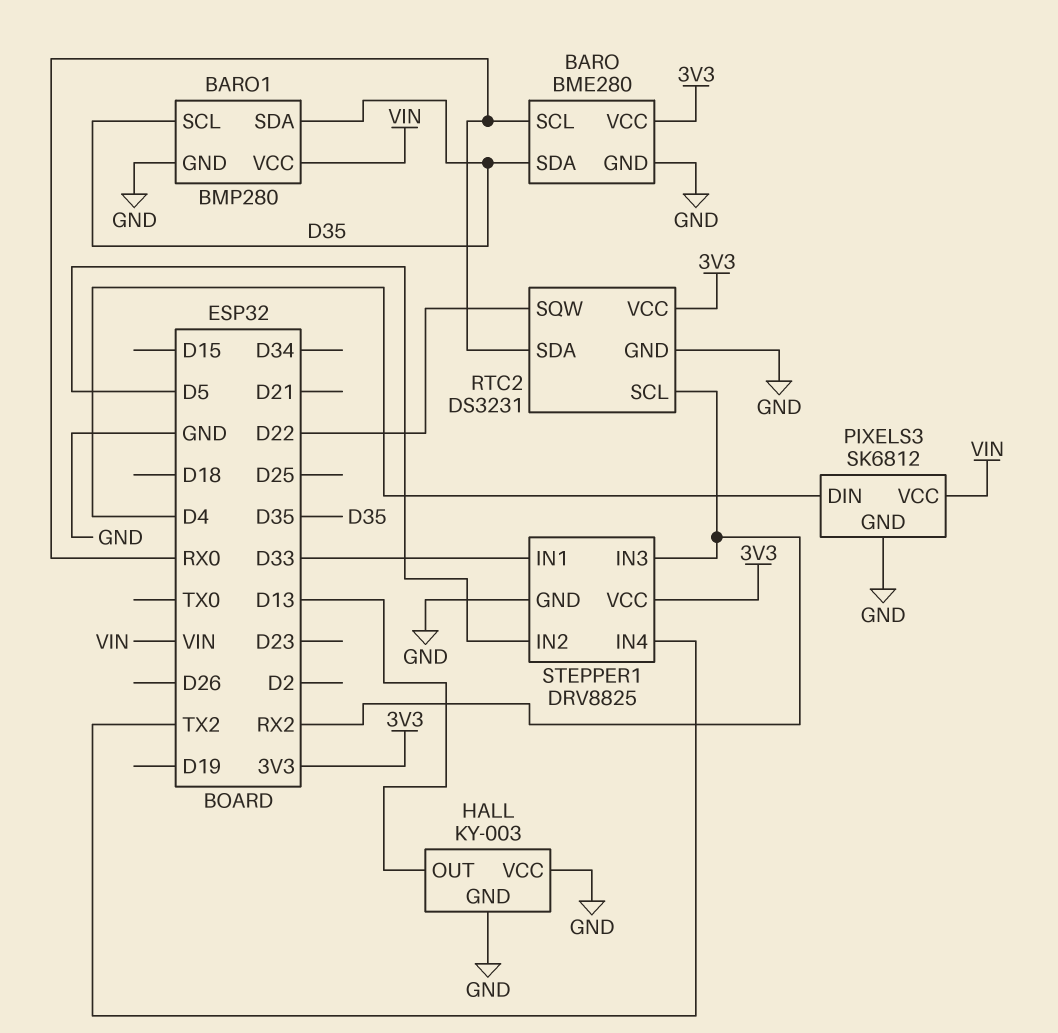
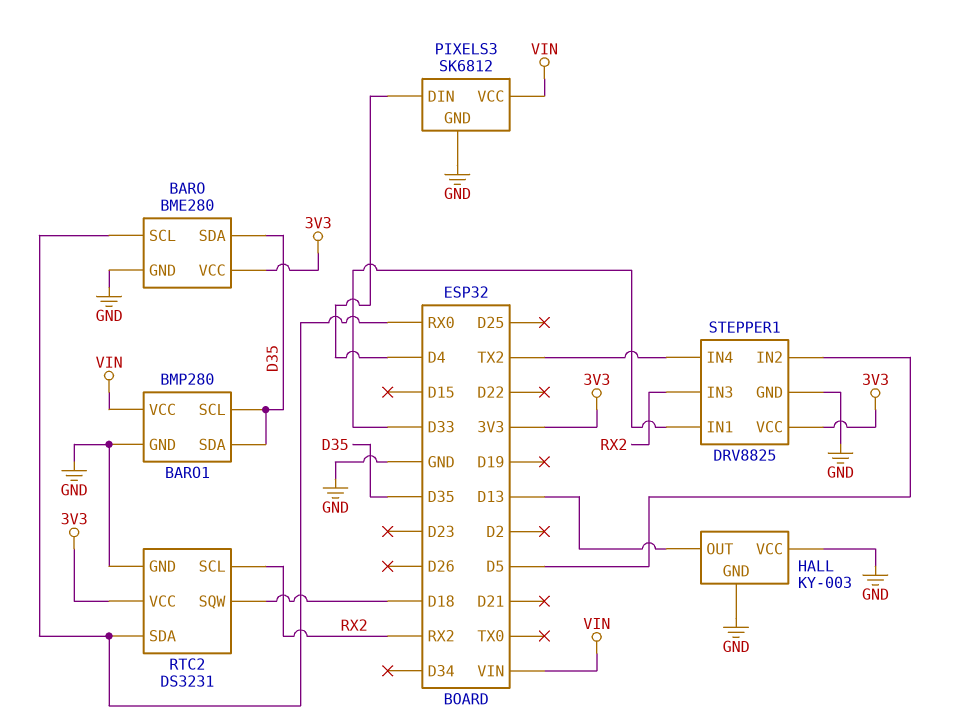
RTC2 pin SQW: D22 -> D18

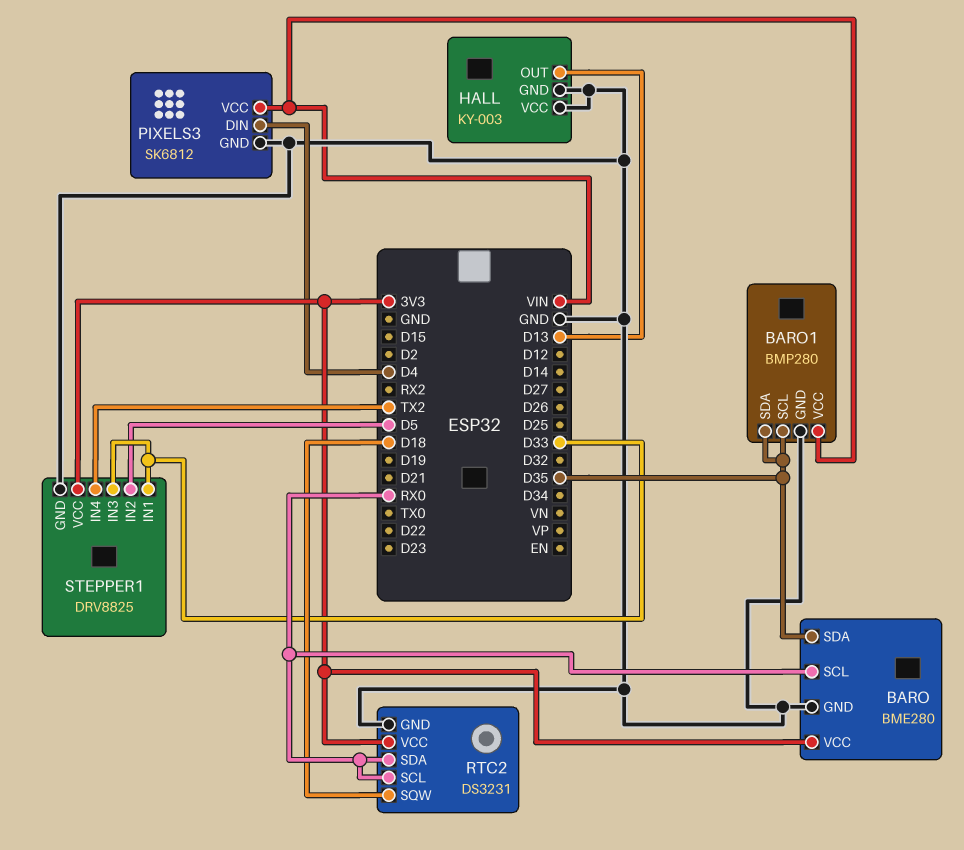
RTC2 pin SCL: RX2 -> RX0
STEPPER1 pin IN3: RX2 -> D33

